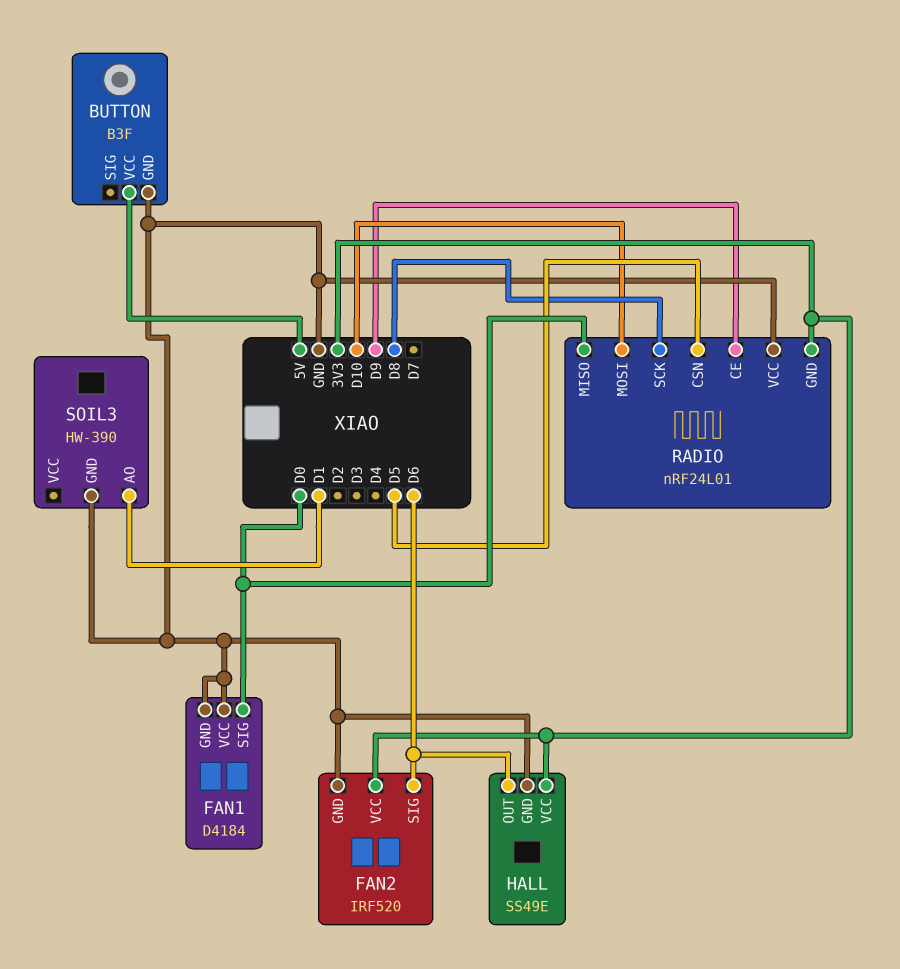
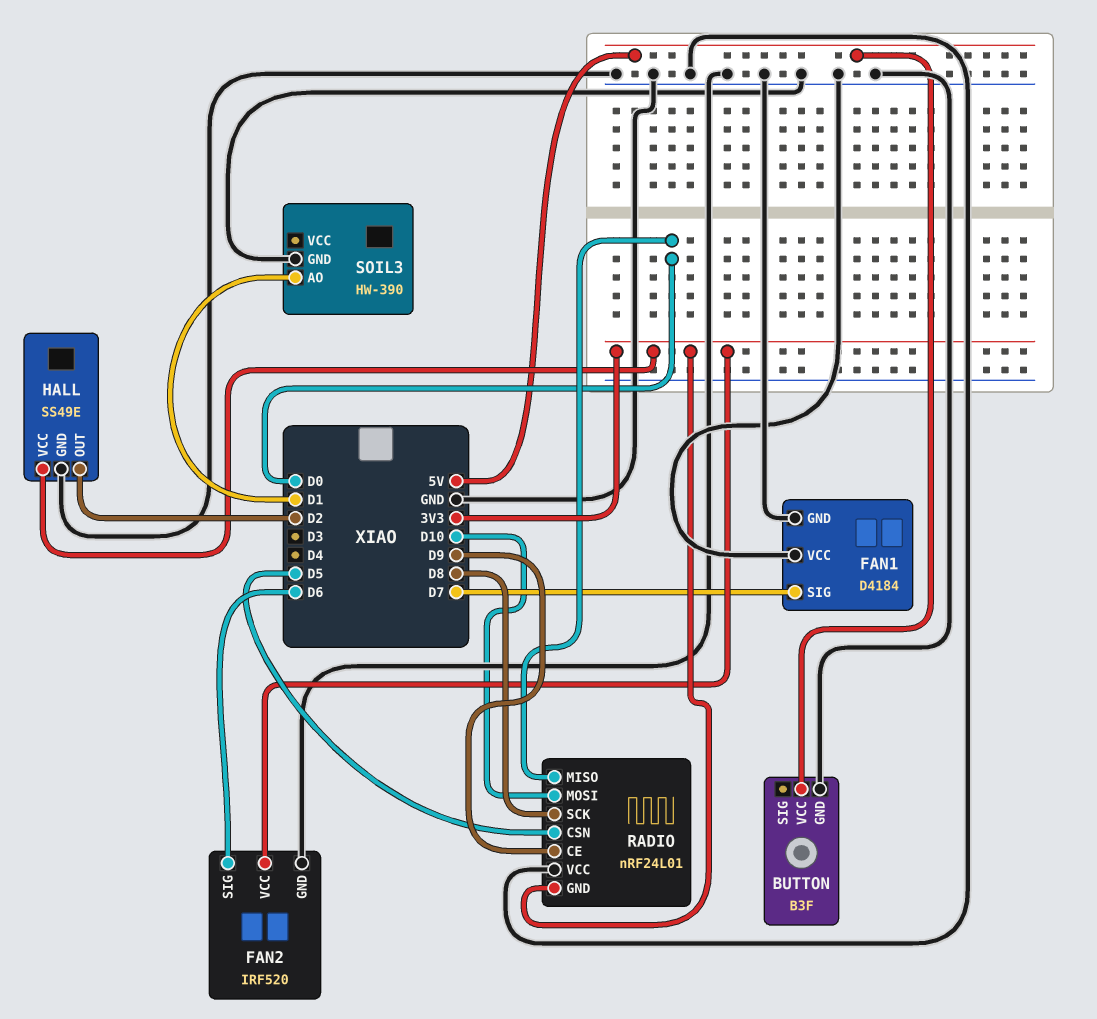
FAN1 pin SIG: D0 -> D7
HALL pin OUT: D6 -> D2

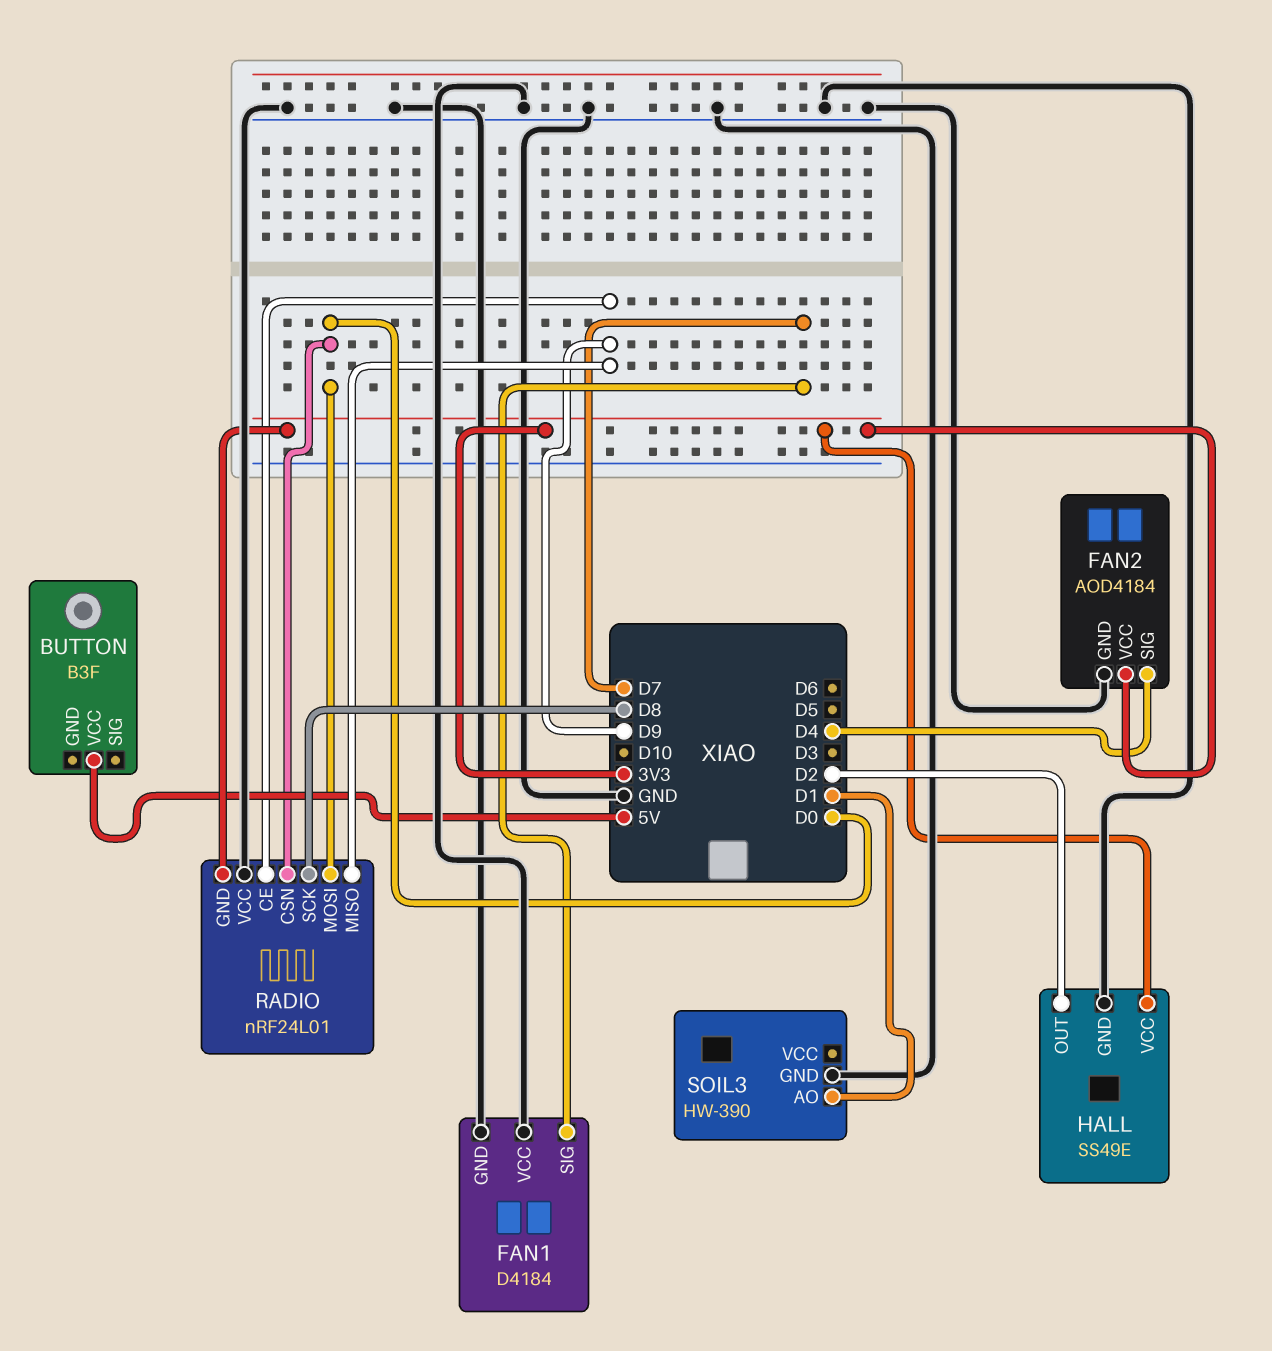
BUTTON pin GND: GND -> none
FAN2: IRF520 -> AOD4184
FAN2 pin SIG: D6 -> D4
RADIO pin CSN: D5 -> D0
RADIO pin MISO: D0 -> D9
RADIO pin MOSI: D10 -> D0

